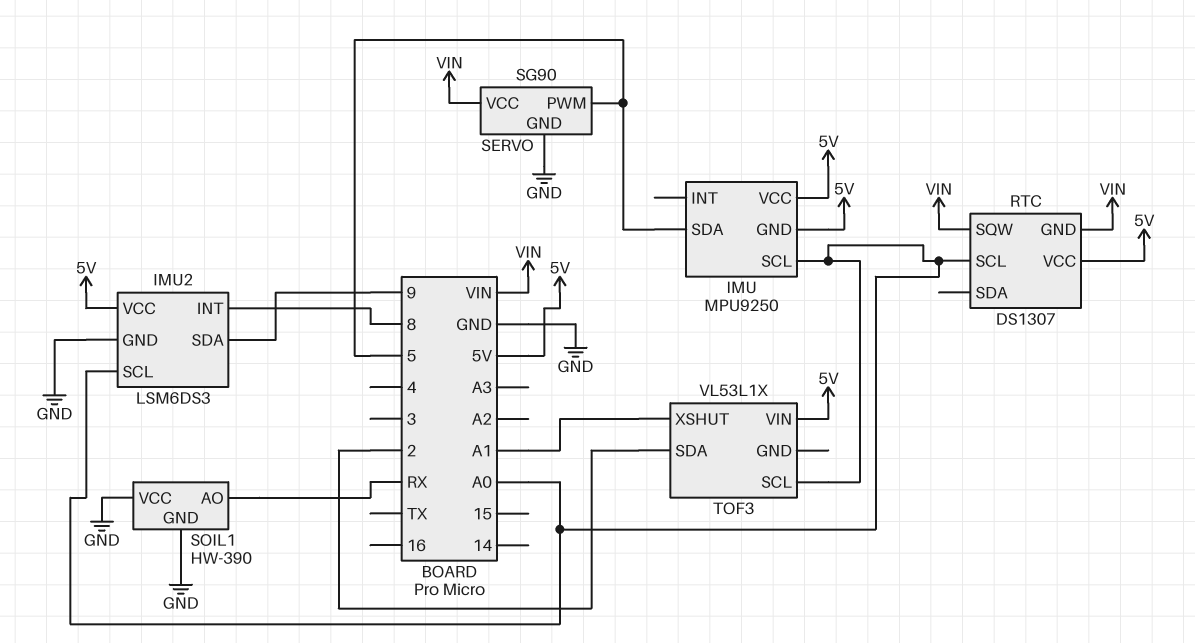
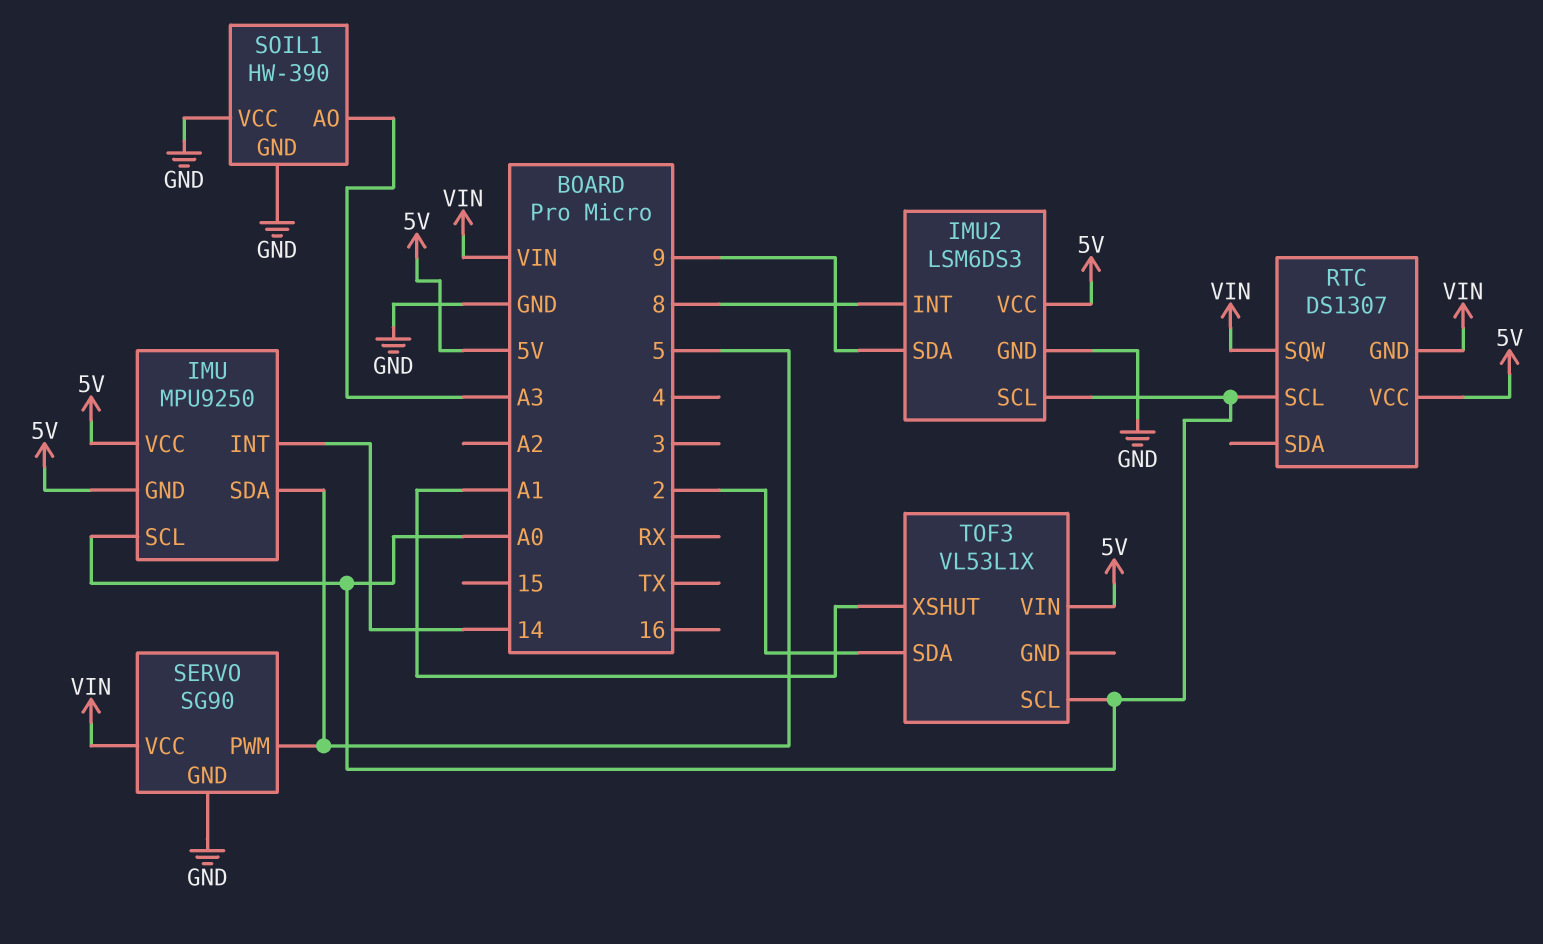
IMU pin INT: none -> 14
SOIL1 pin AO: RX -> A3

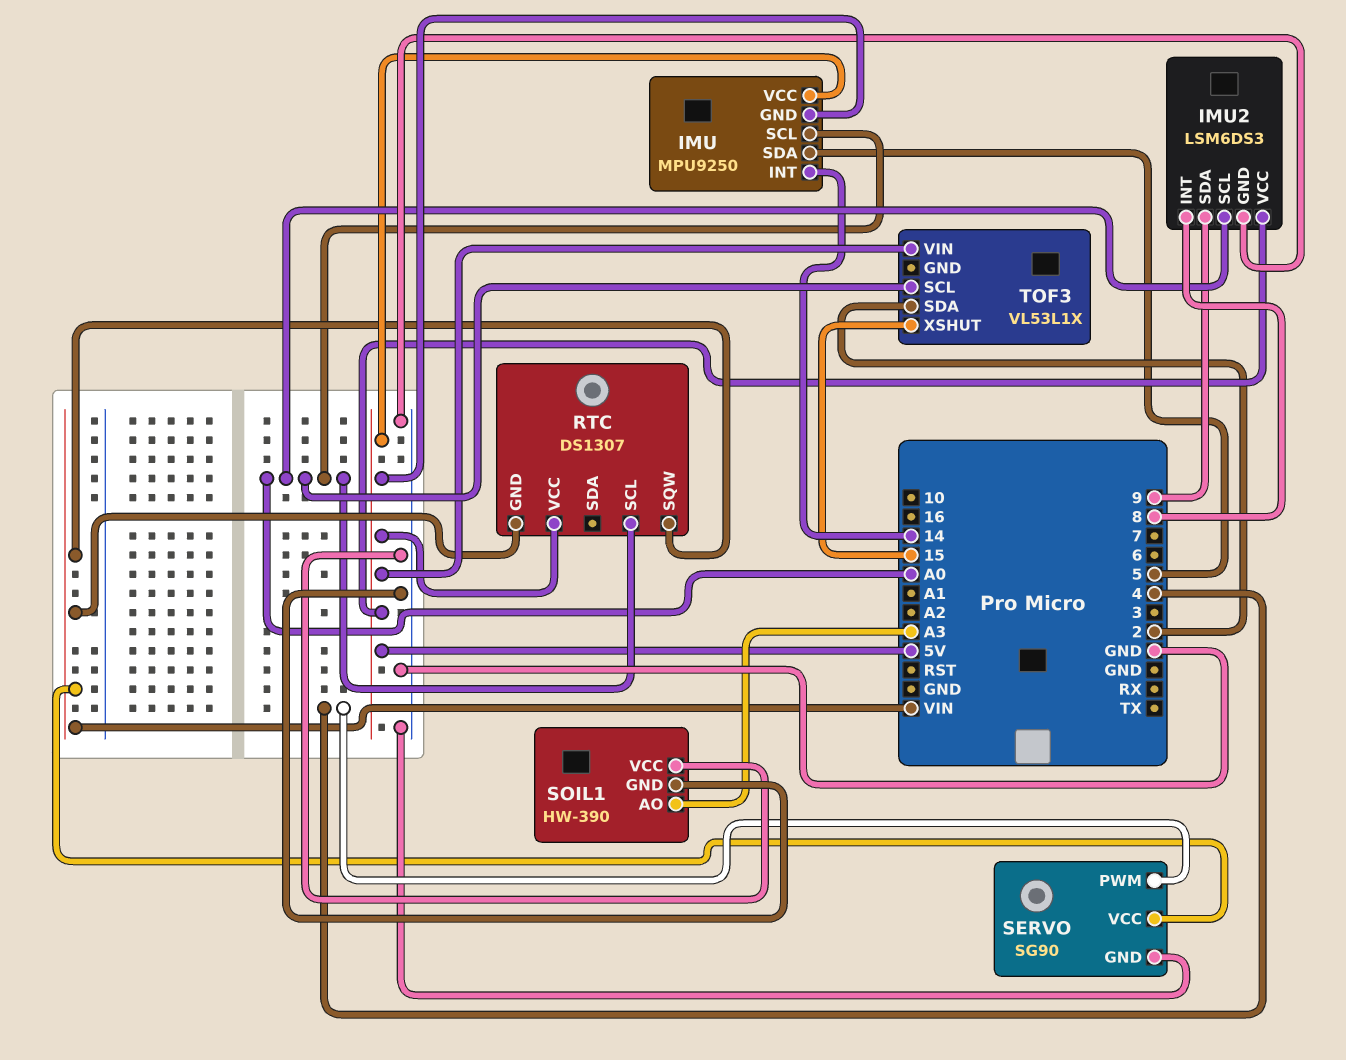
SERVO pin PWM: 5 -> 4
TOF3 pin XSHUT: A1 -> 15

